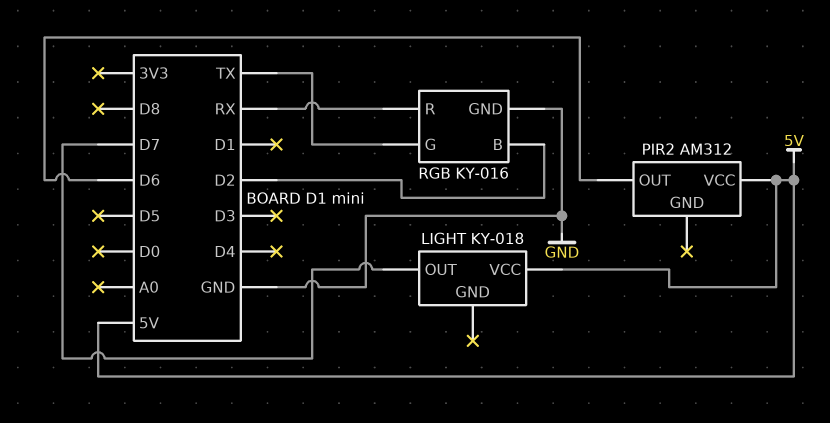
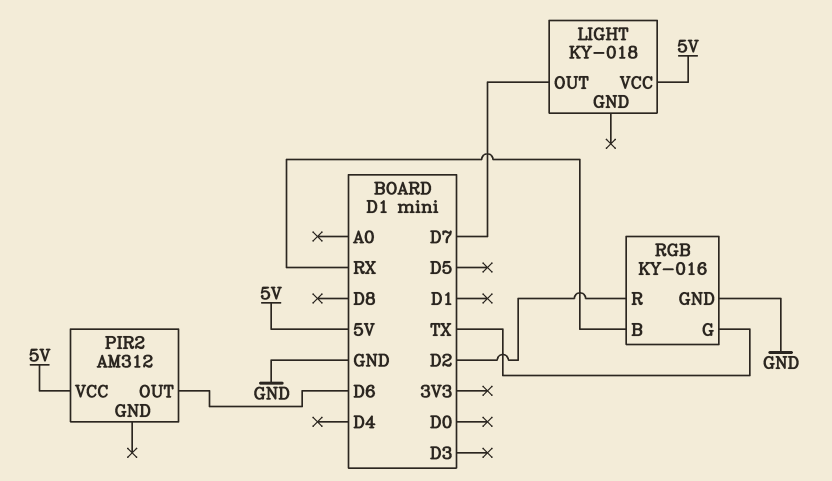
RGB pin B: D2 -> RX
RGB pin R: RX -> D2

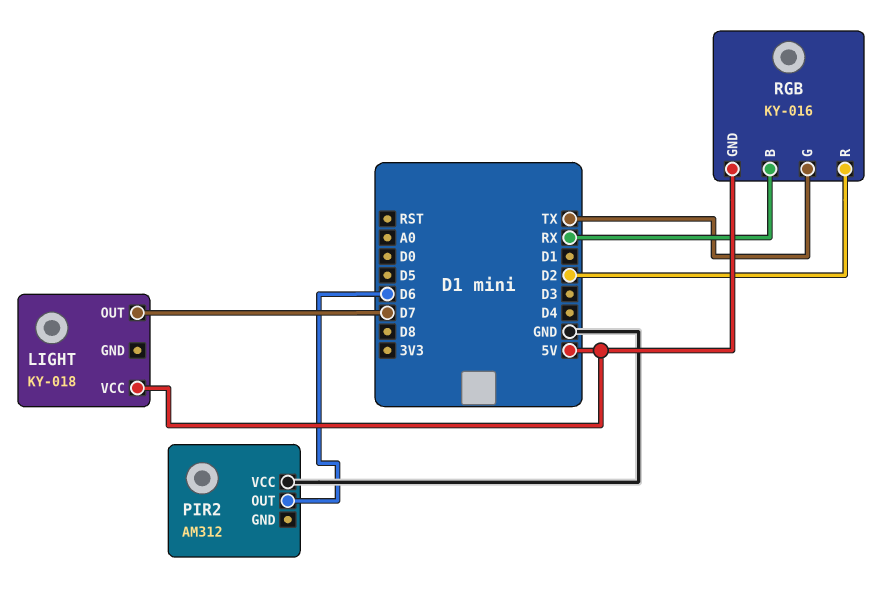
PIR2 pin VCC: 5V -> GND
RGB pin GND: GND -> 5V

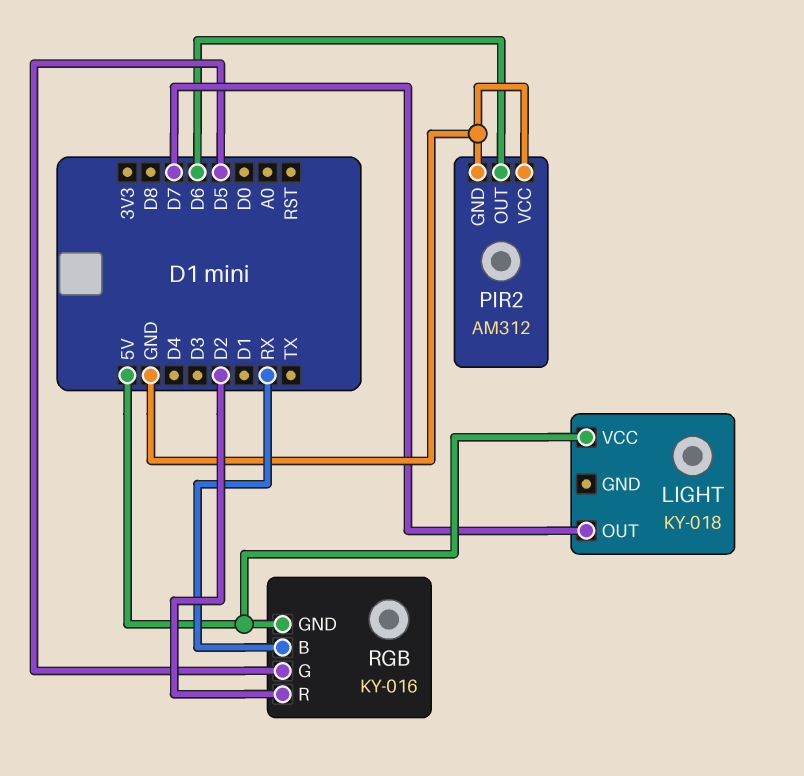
PIR2 pin GND: none -> GND
RGB pin G: TX -> D5

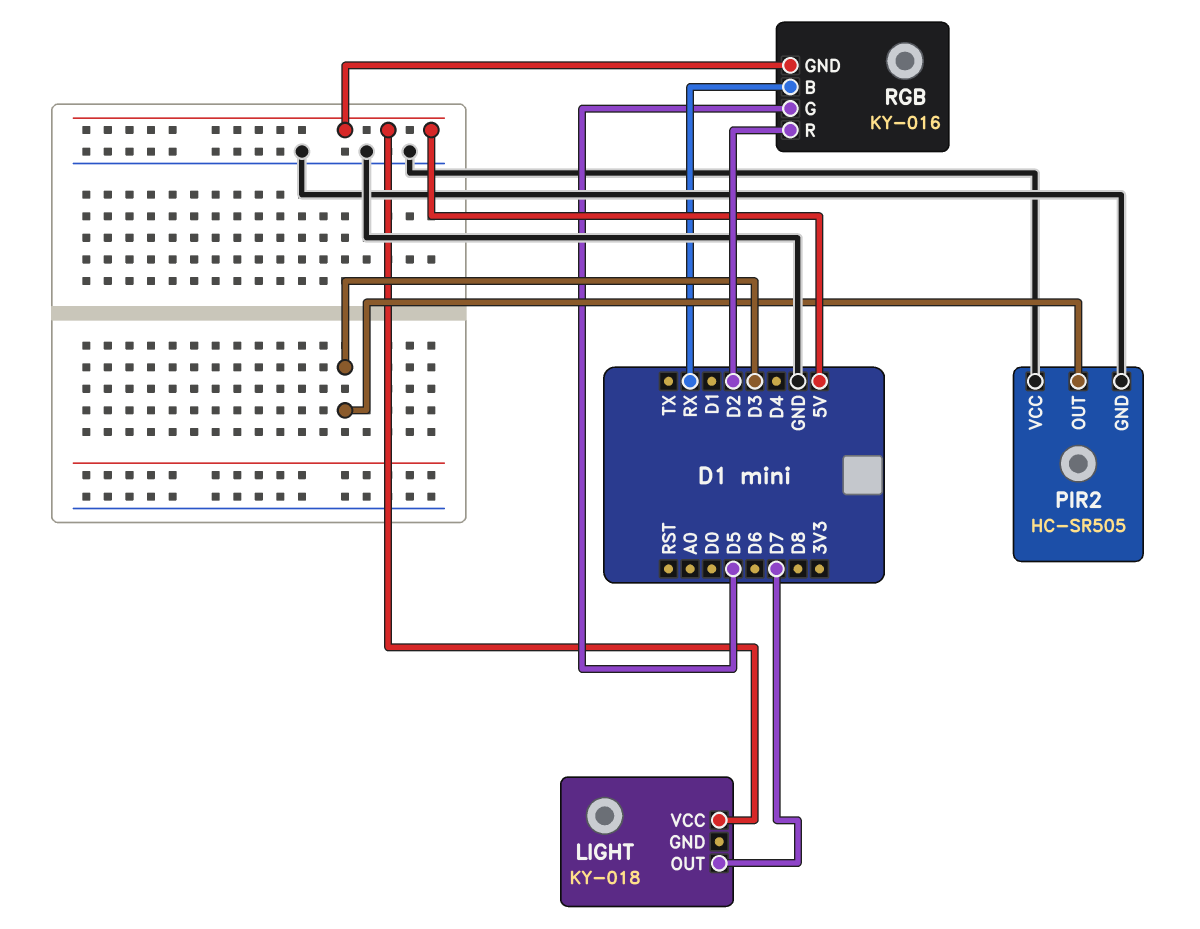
PIR2: AM312 -> HC-SR505
PIR2 pin OUT: D6 -> D3

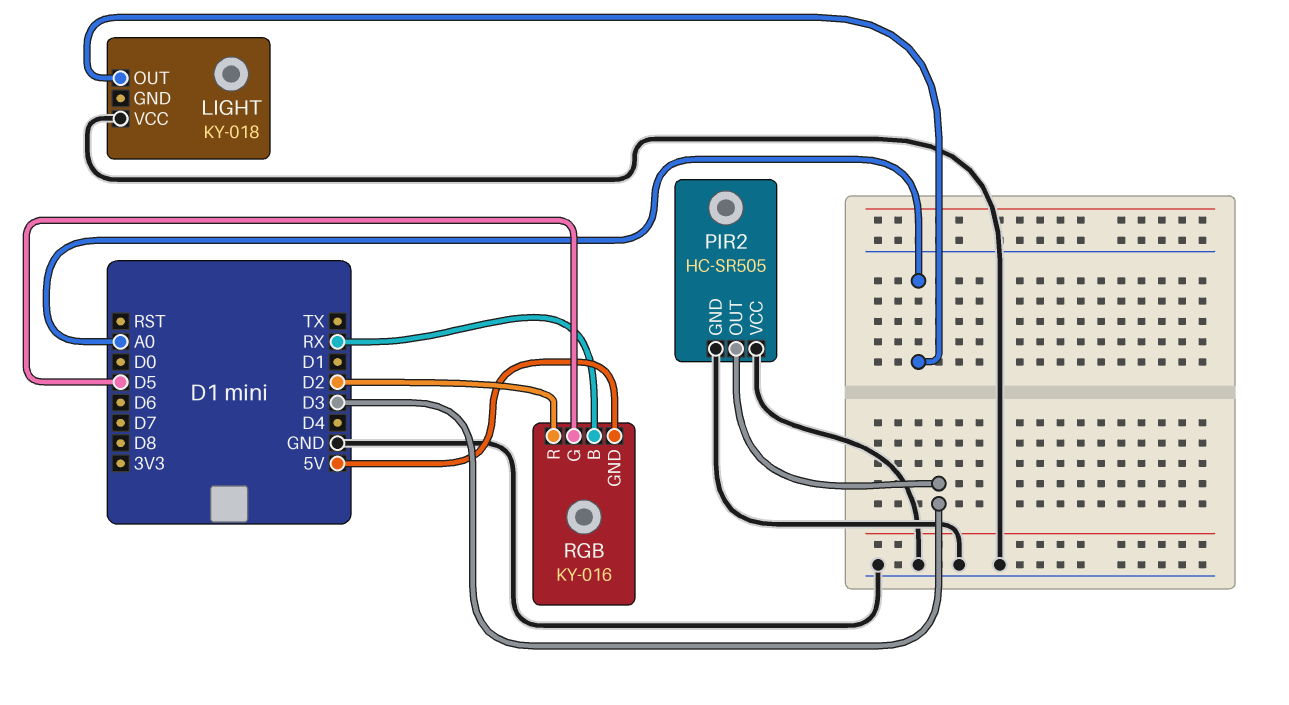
LIGHT pin OUT: D7 -> A0
LIGHT pin VCC: 5V -> GND

